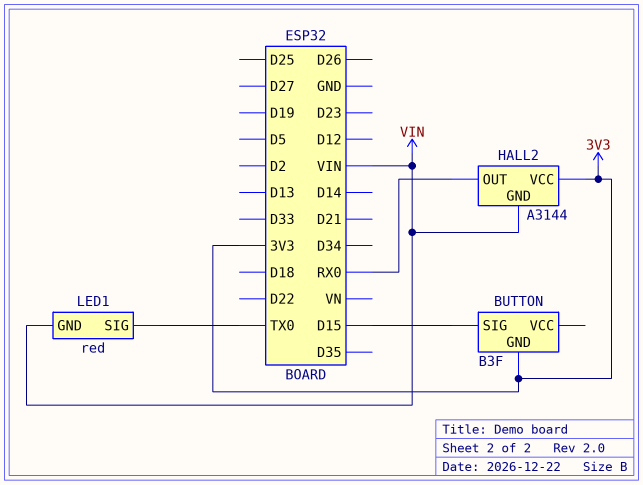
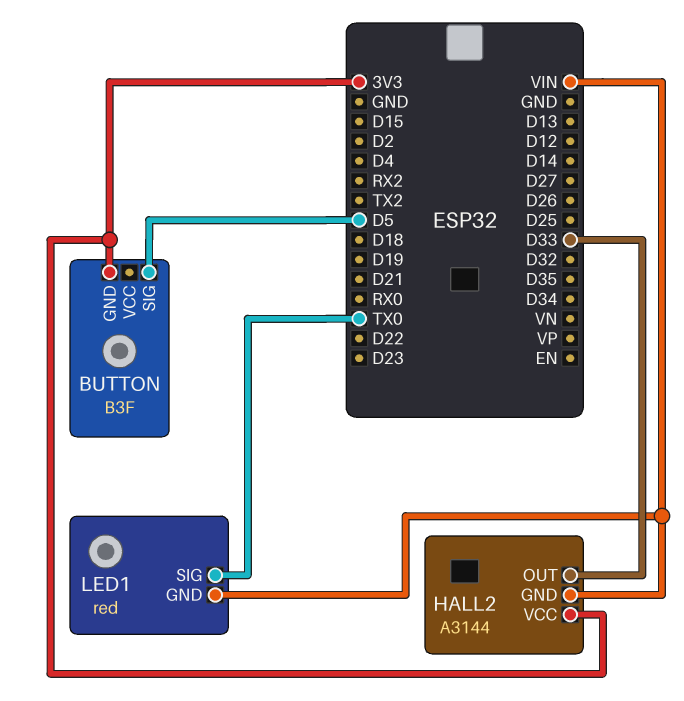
BUTTON pin SIG: D15 -> D5
HALL2 pin OUT: RX0 -> D33

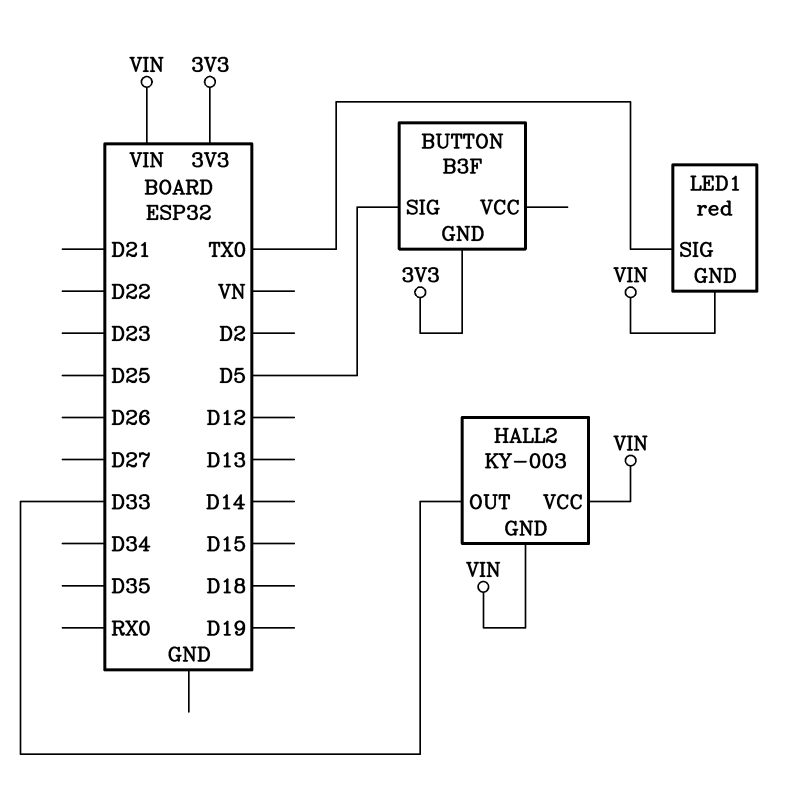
HALL2: A3144 -> KY-003
HALL2 pin VCC: 3V3 -> VIN

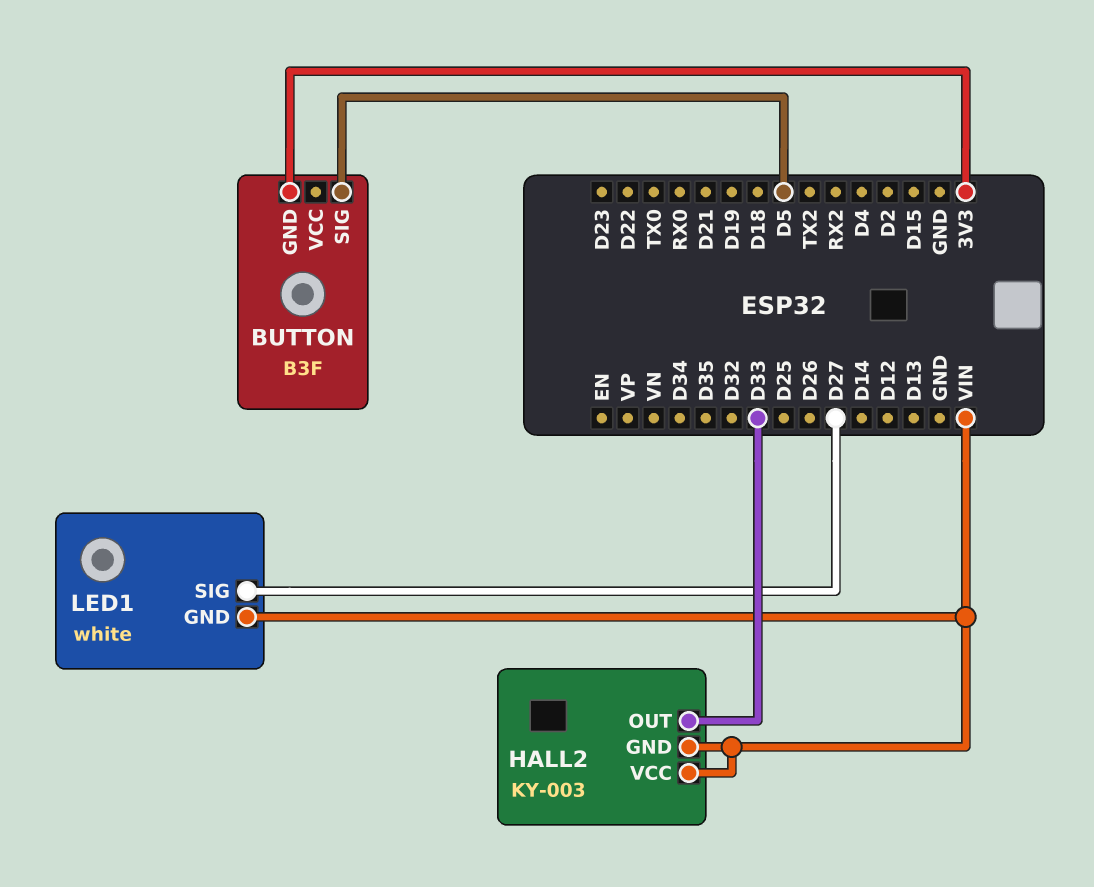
LED1: red -> white
LED1 pin SIG: TX0 -> D27

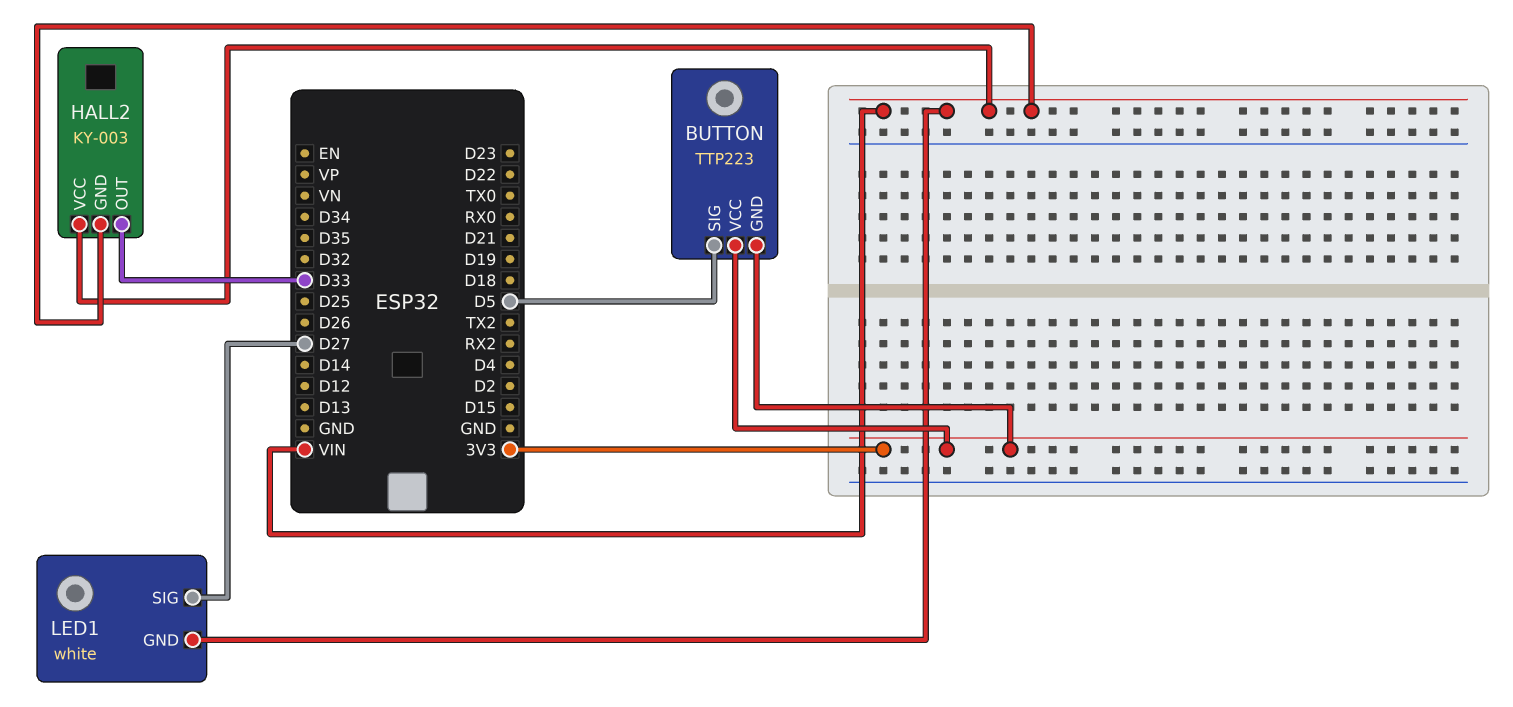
BUTTON: B3F -> TTP223
BUTTON pin VCC: none -> 3V3

